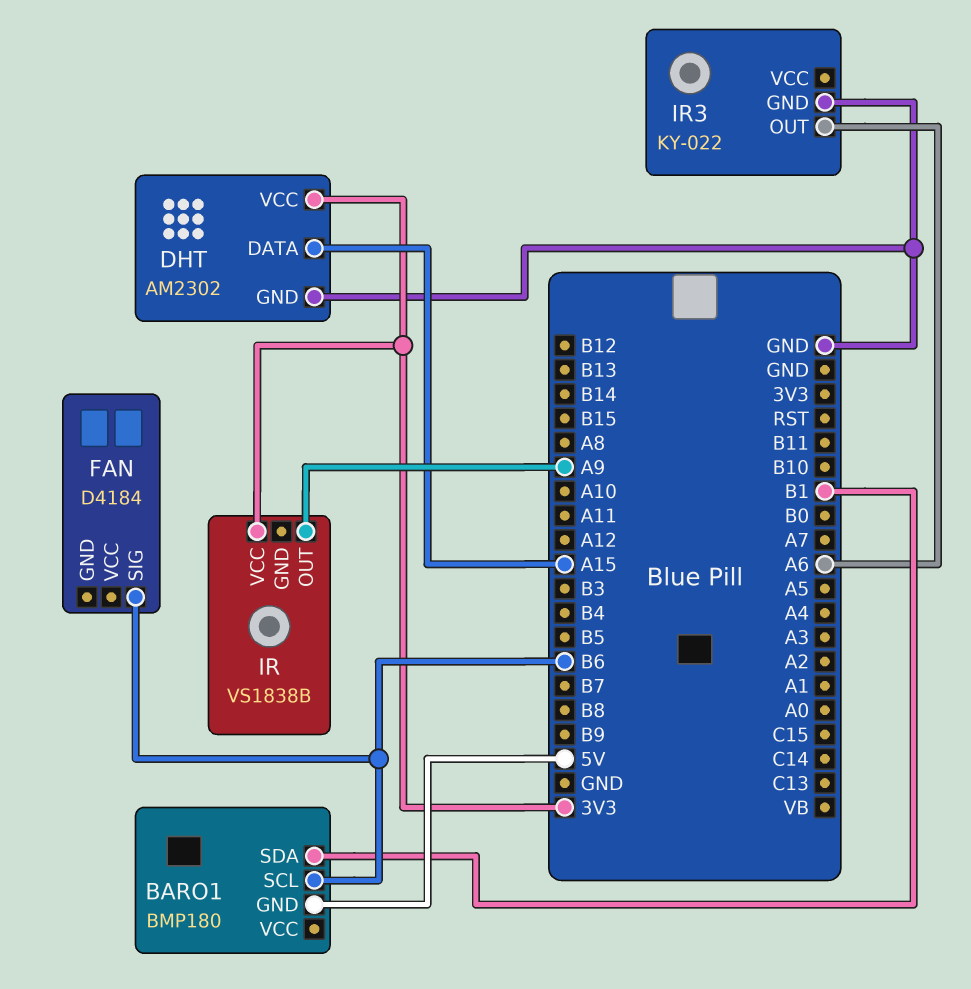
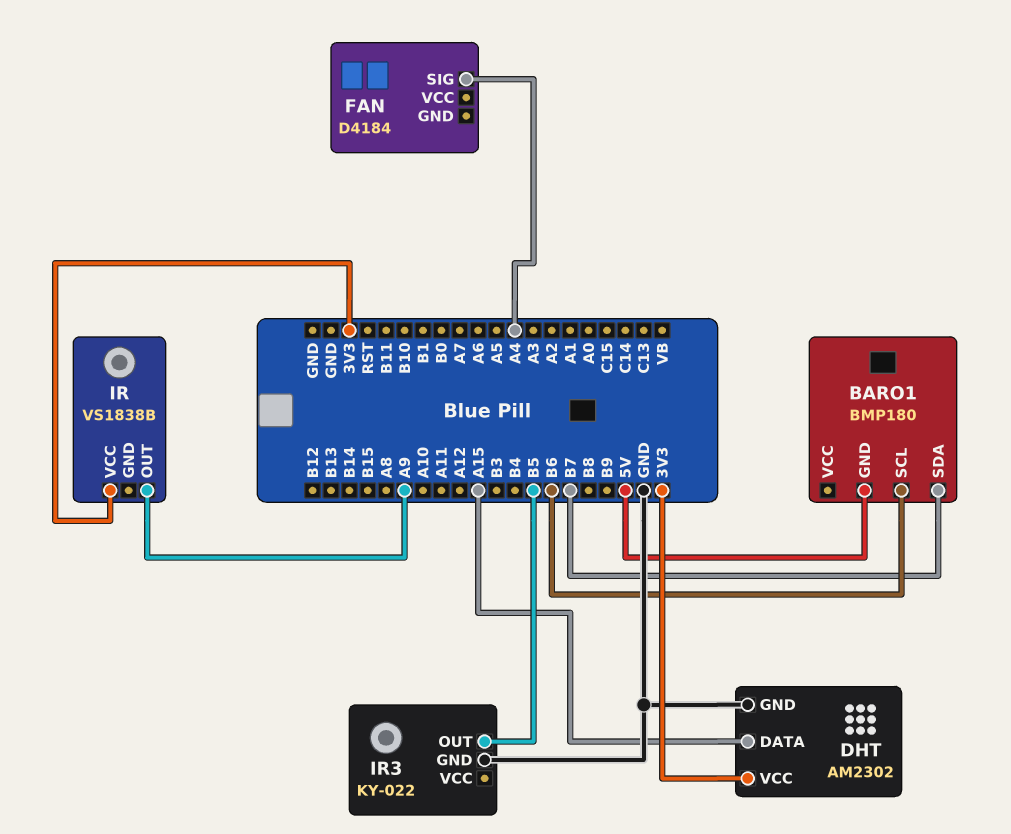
BARO1 pin SDA: B1 -> B7
FAN pin SIG: B6 -> A4
IR3 pin OUT: A6 -> B5

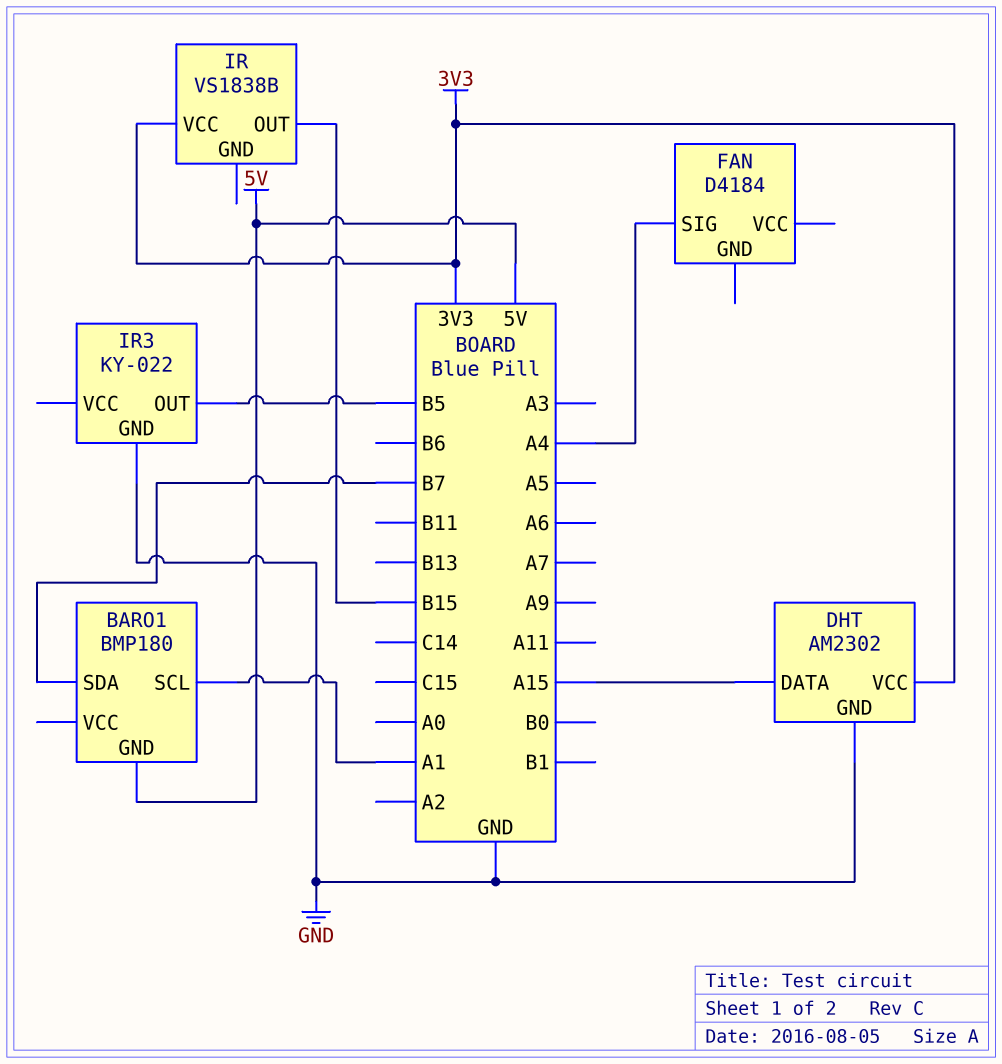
BARO1 pin SCL: B6 -> A1
IR pin OUT: A9 -> B15

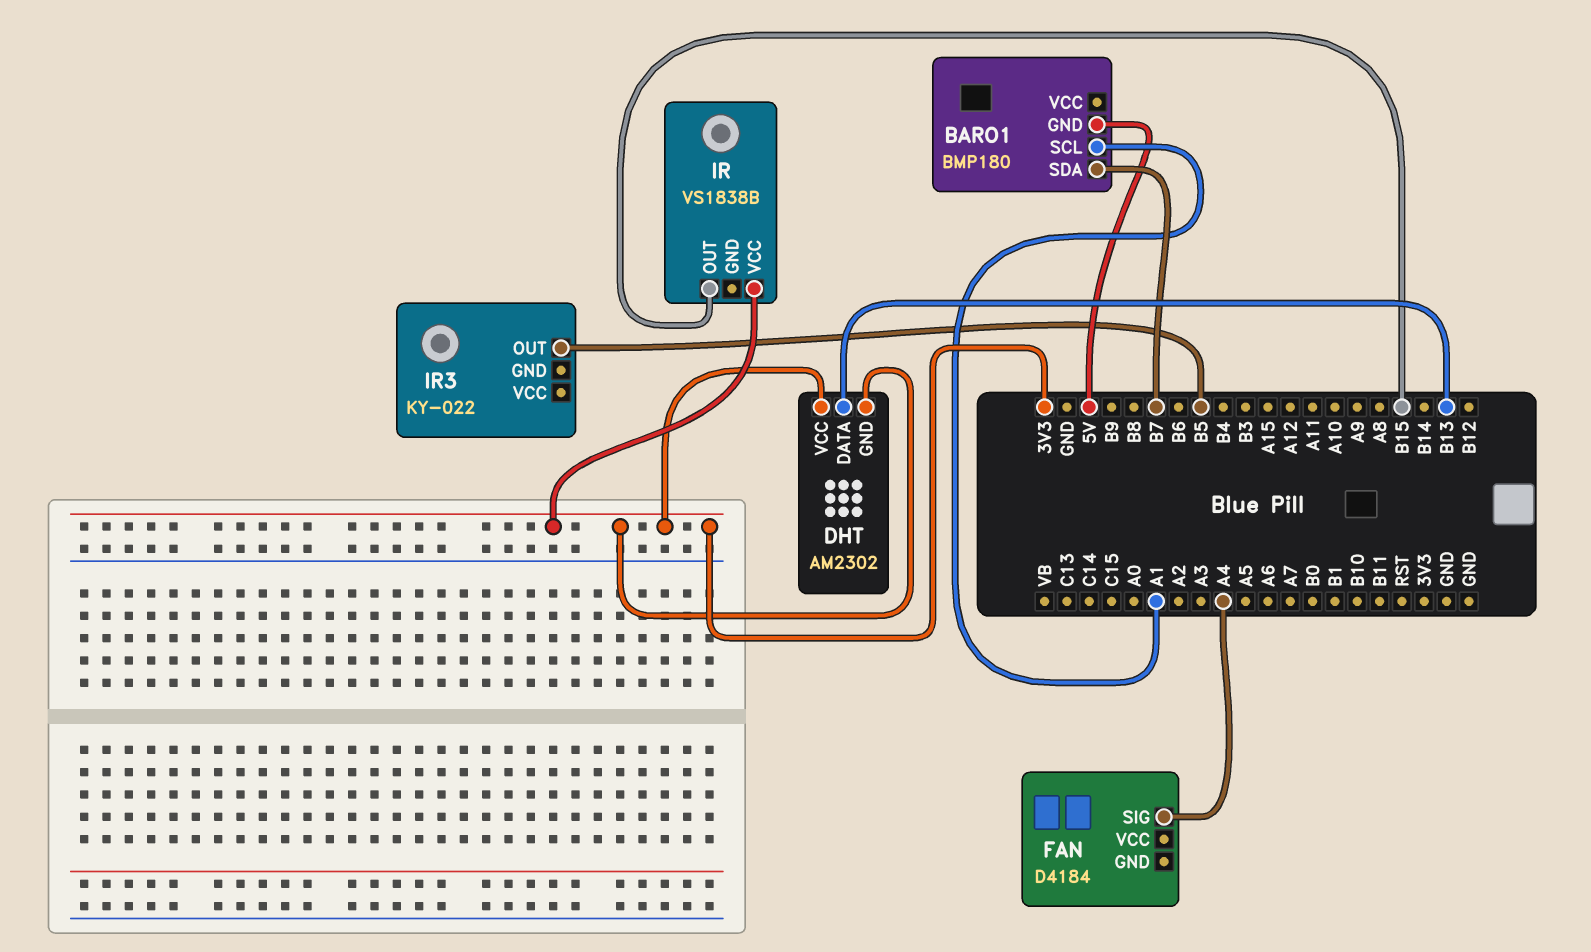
DHT pin DATA: A15 -> B13
DHT pin GND: GND -> 3V3
IR3 pin GND: GND -> none

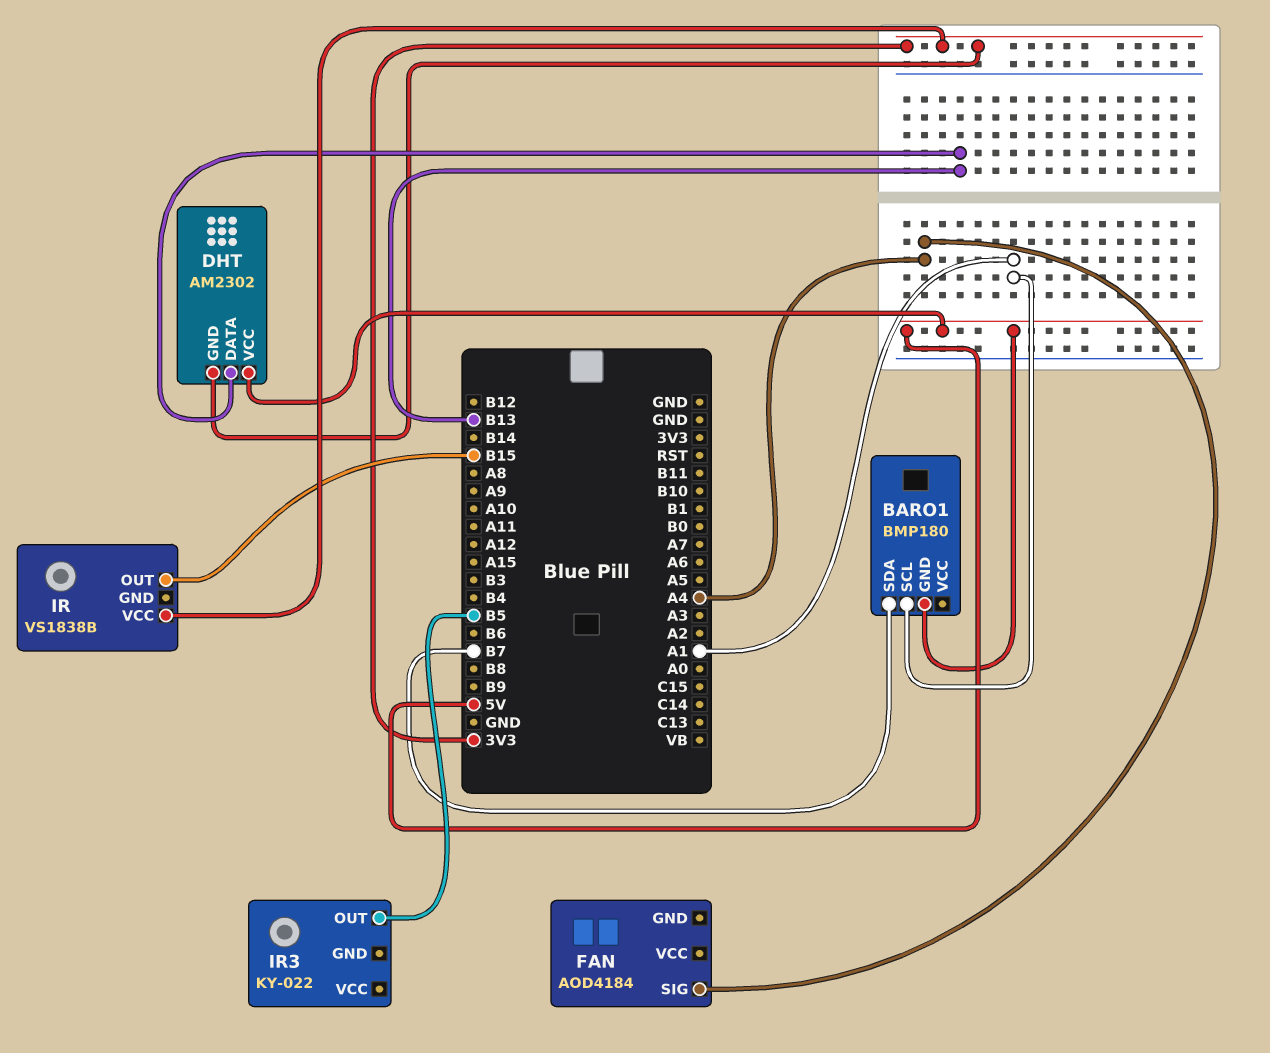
DHT pin VCC: 3V3 -> 5V
FAN: D4184 -> AOD4184

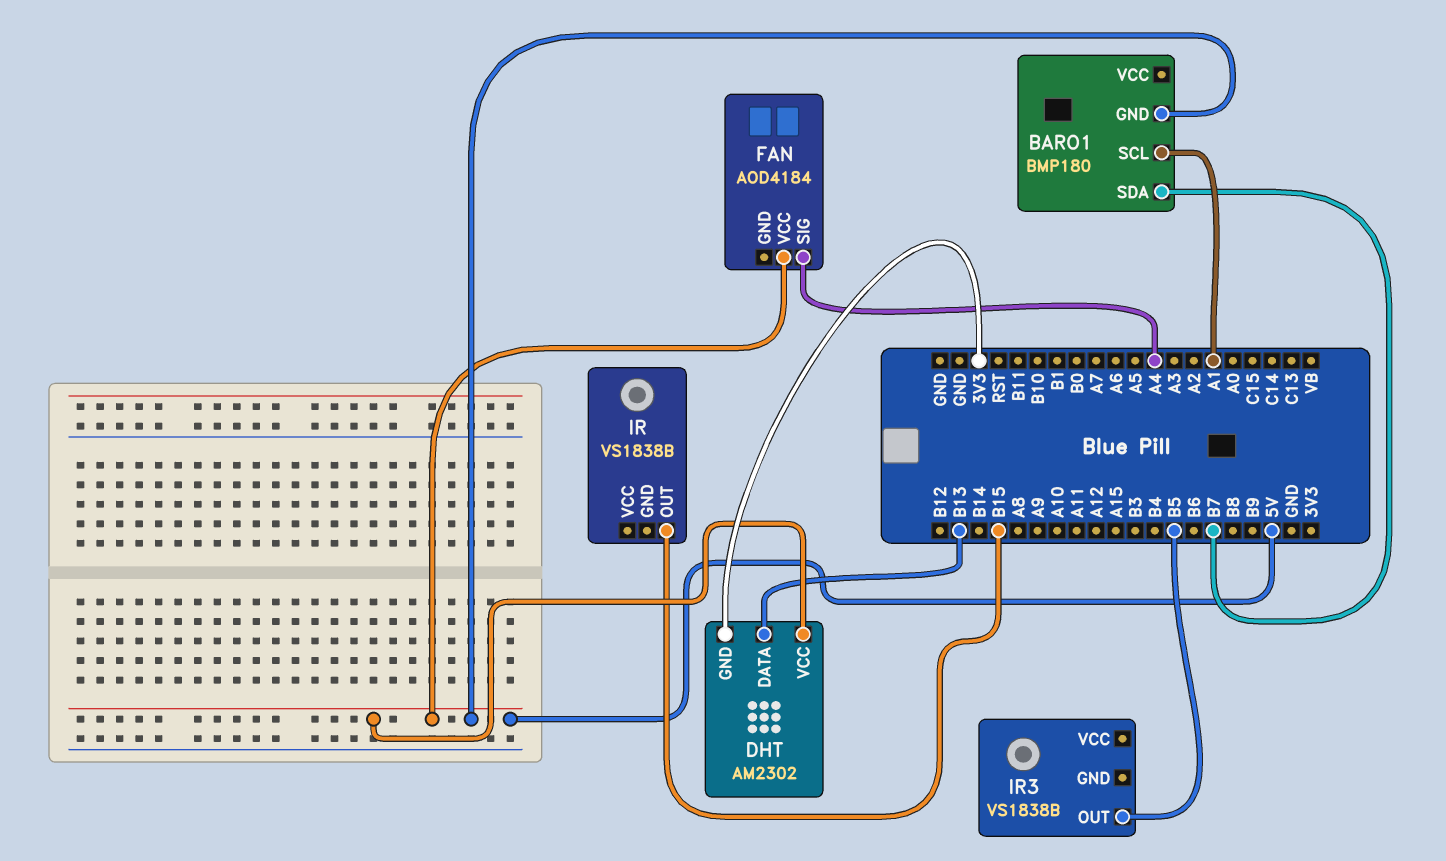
FAN pin VCC: none -> 5V
IR pin VCC: 3V3 -> none
IR3: KY-022 -> VS1838B

